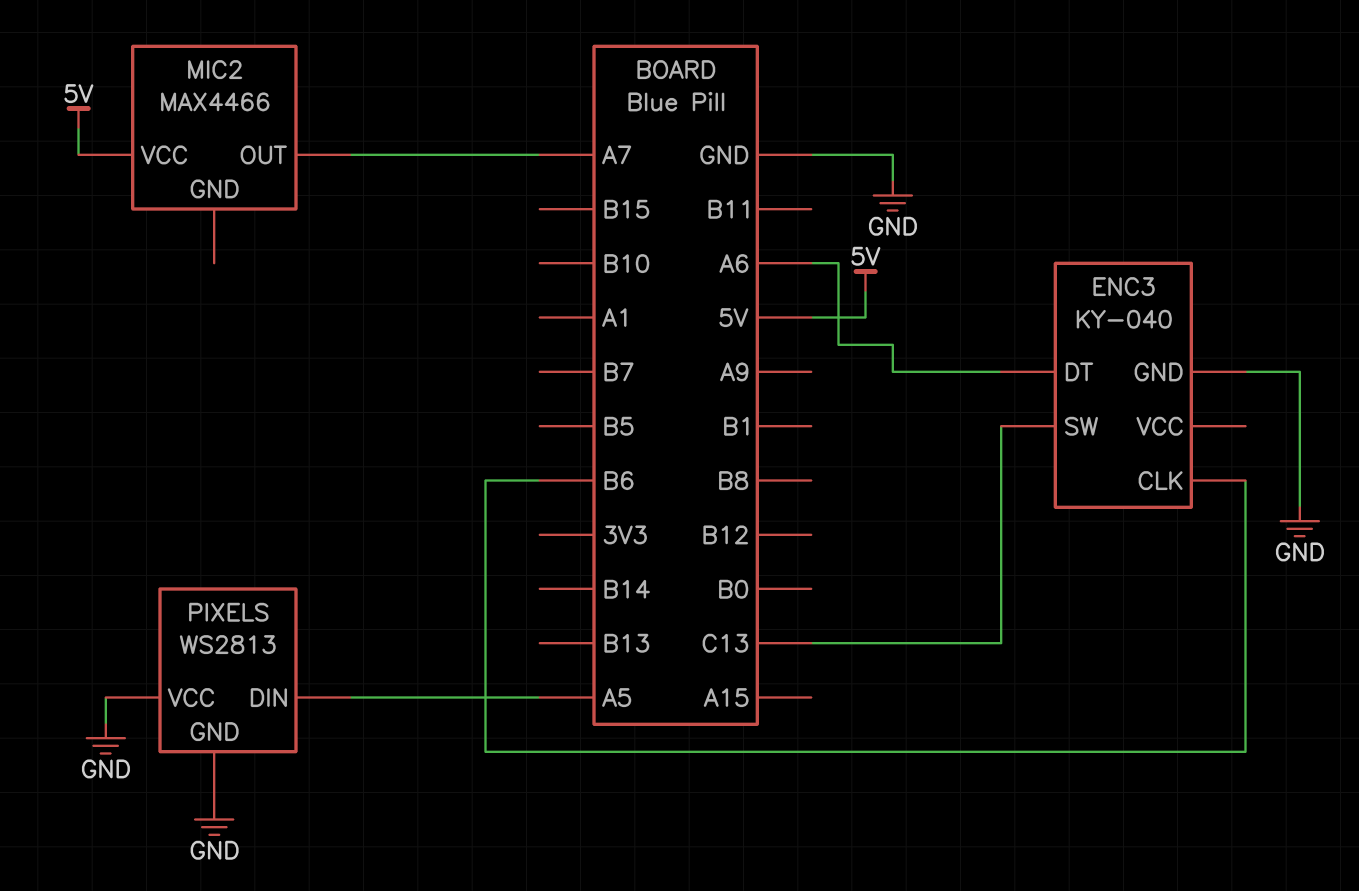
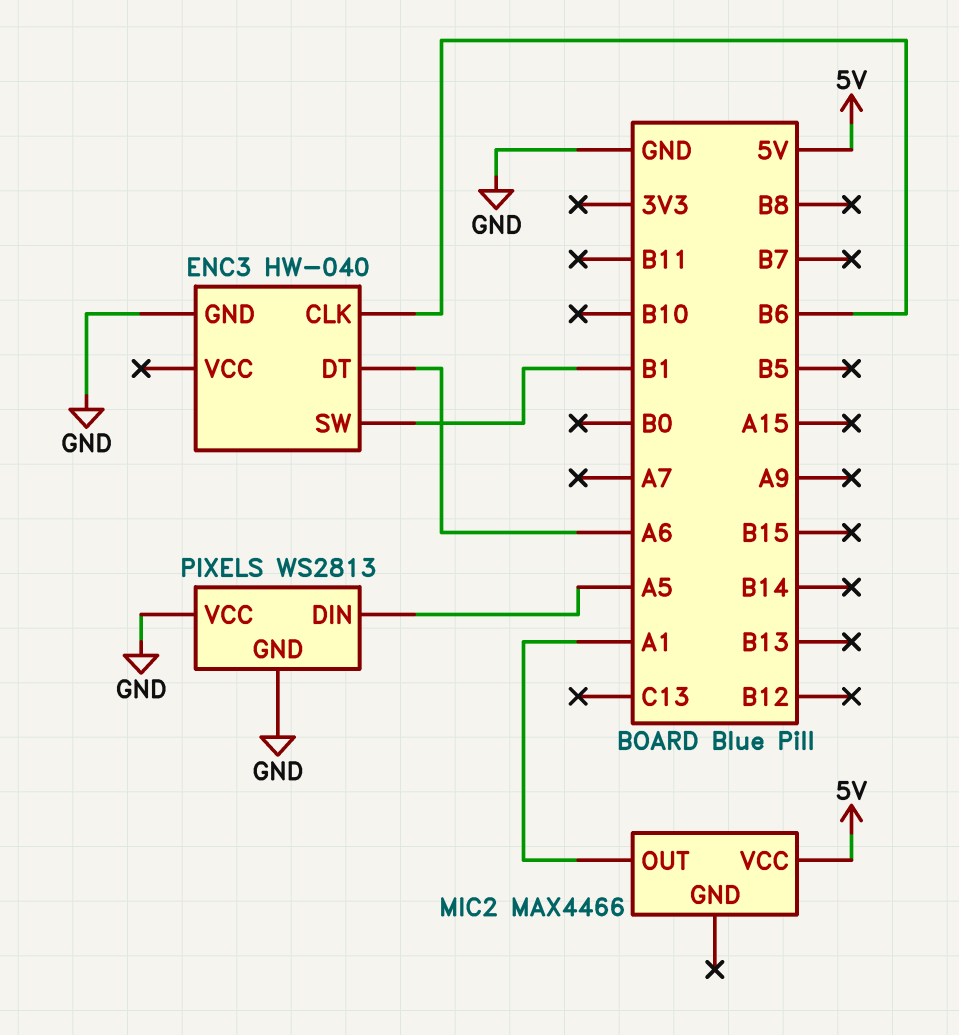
ENC3: KY-040 -> HW-040
ENC3 pin SW: C13 -> B1
MIC2 pin OUT: A7 -> A1

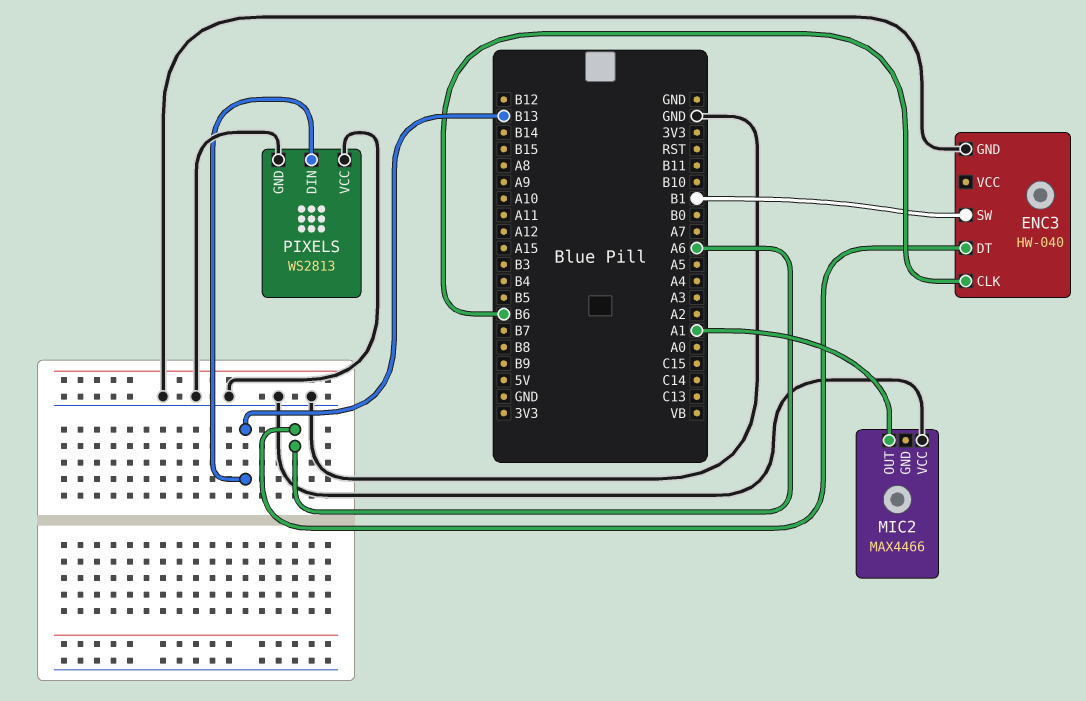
MIC2 pin VCC: 5V -> GND
PIXELS pin DIN: A5 -> B13

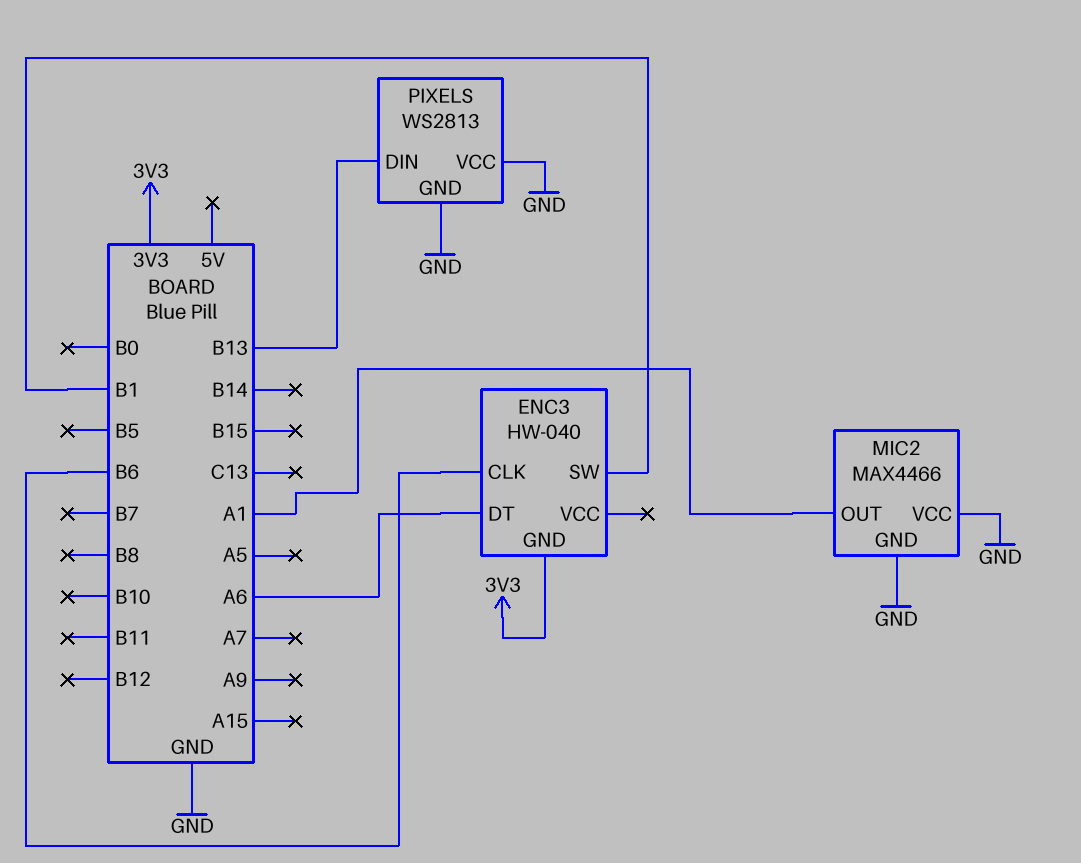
ENC3 pin GND: GND -> 3V3
MIC2 pin GND: none -> GND

